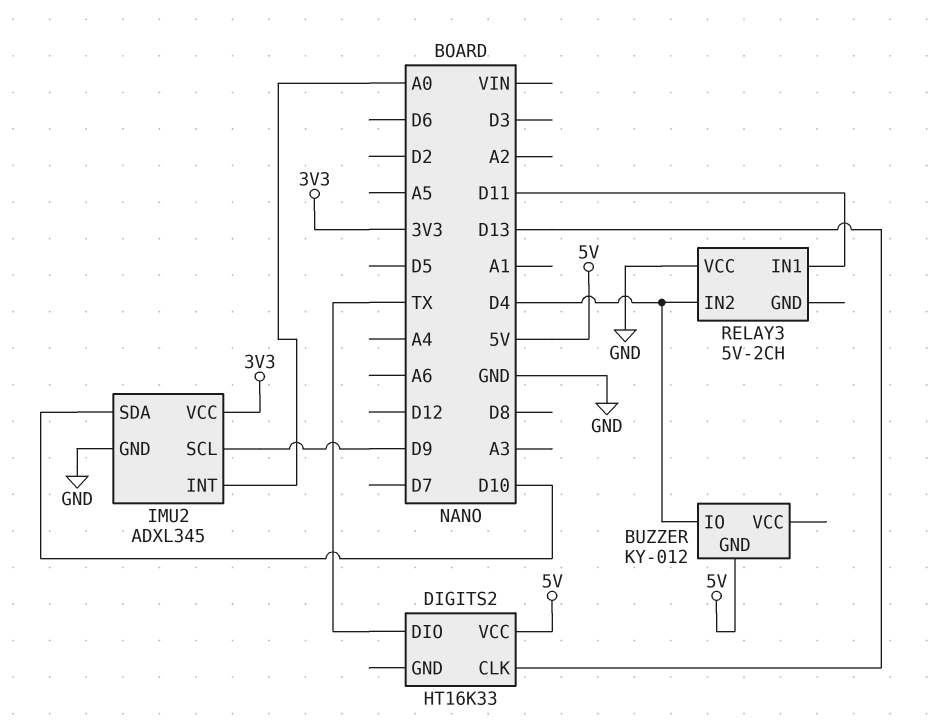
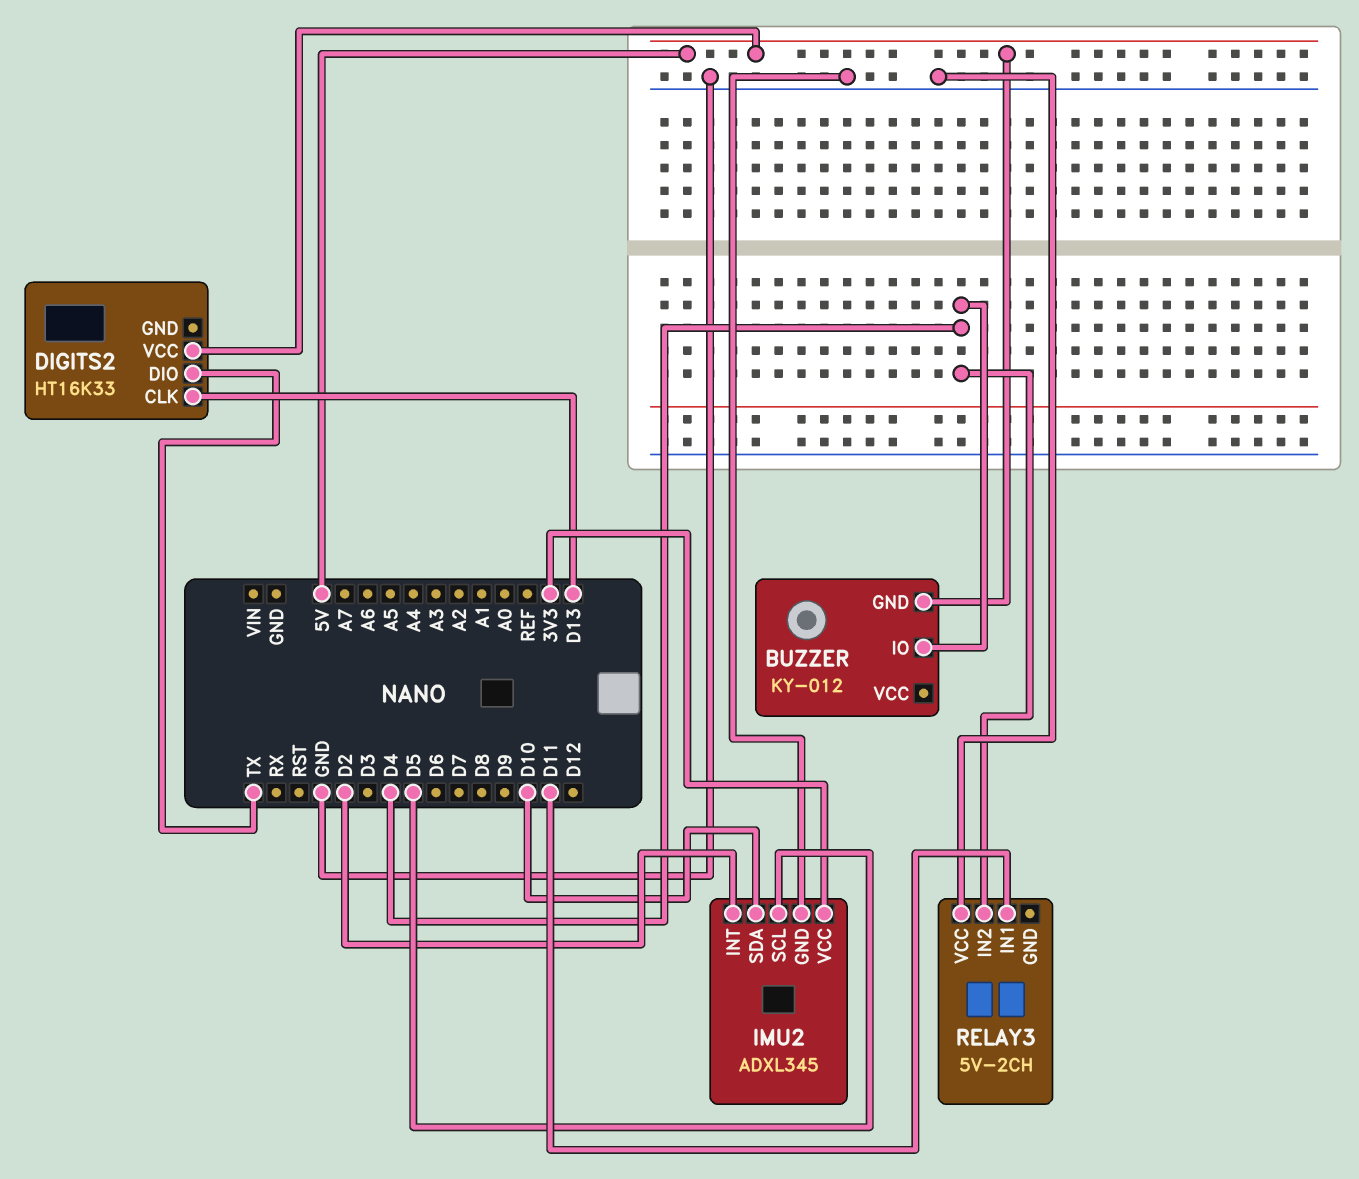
IMU2 pin INT: A0 -> D2
IMU2 pin SCL: D9 -> D5

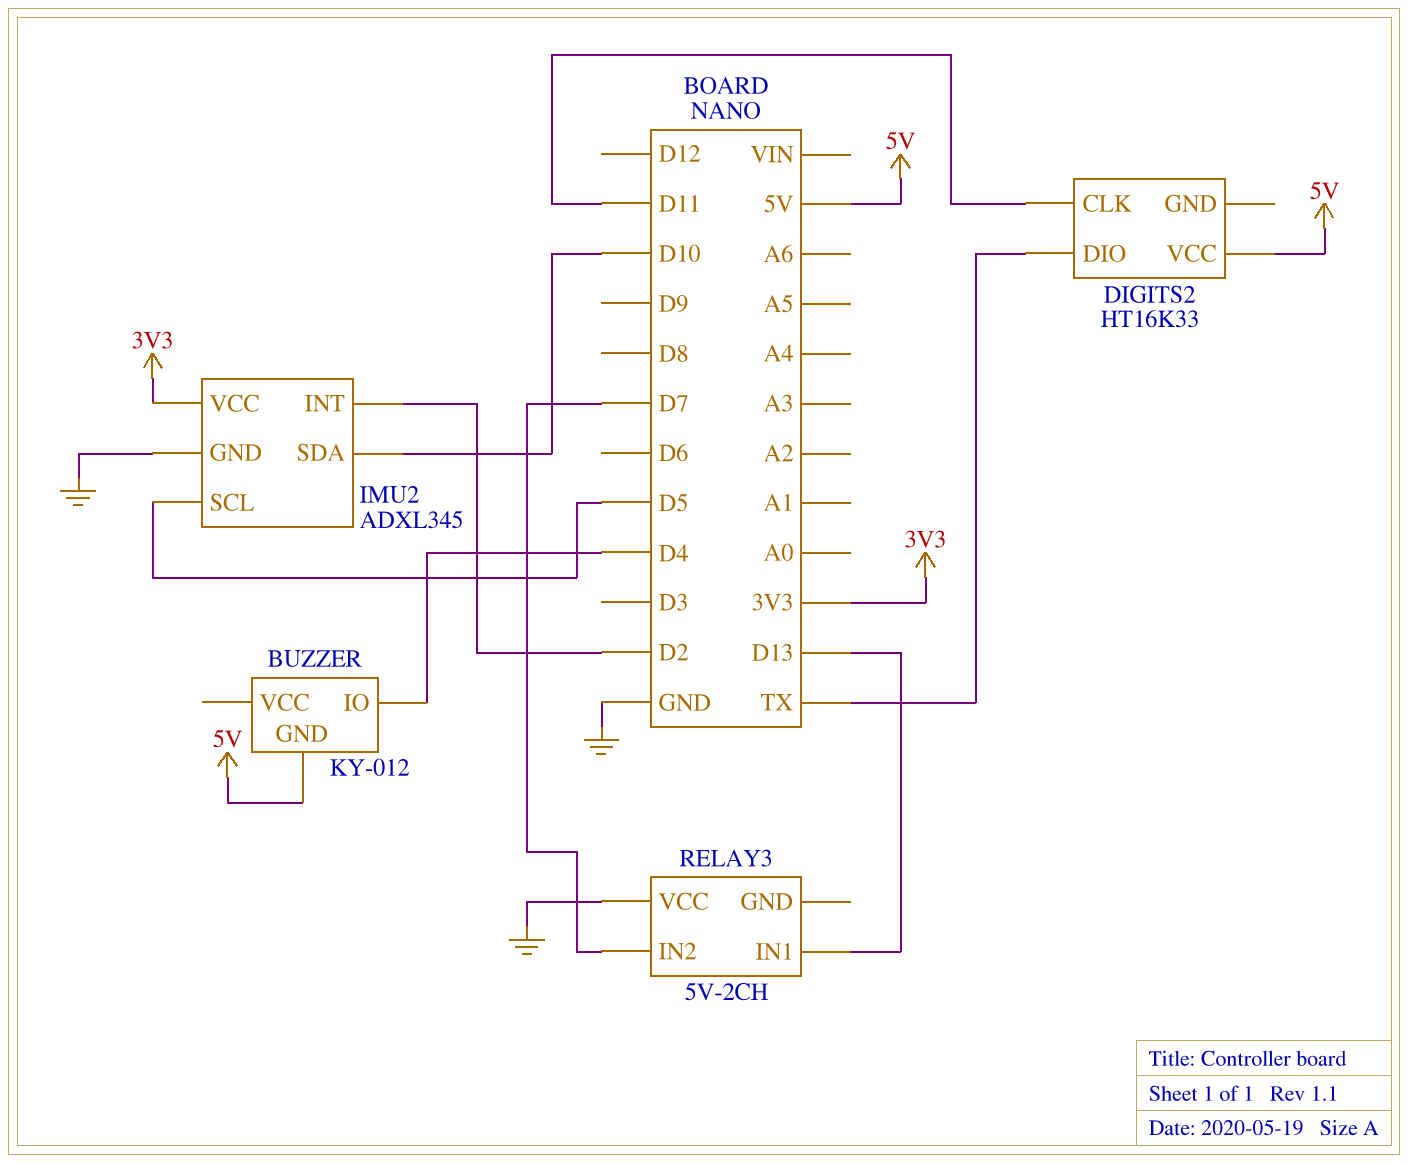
DIGITS2 pin CLK: D13 -> D11
RELAY3 pin IN1: D11 -> D13
RELAY3 pin IN2: D4 -> D7

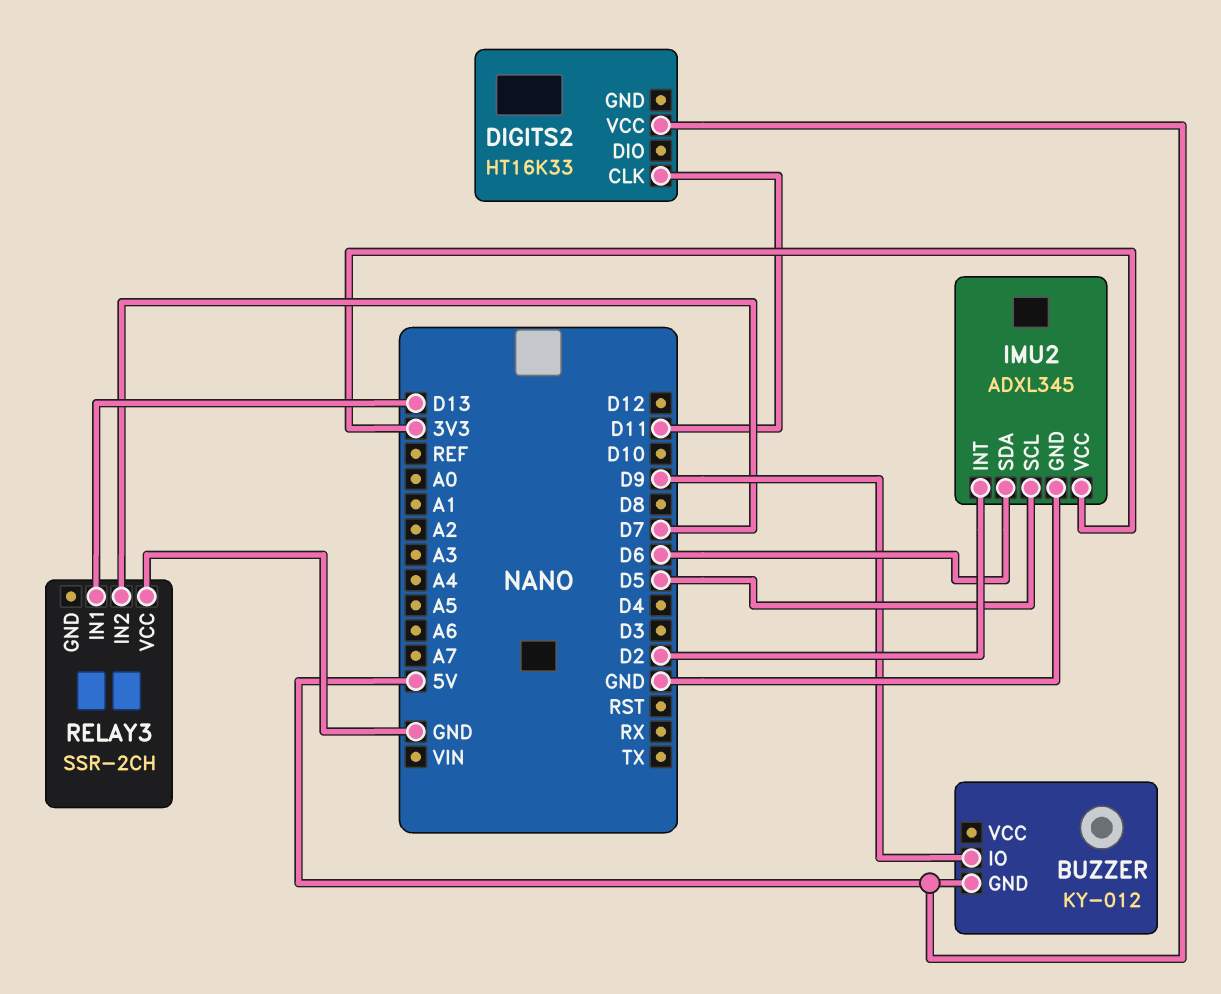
BUZZER pin IO: D4 -> D9
DIGITS2 pin DIO: TX -> none
IMU2 pin SDA: D10 -> D6
RELAY3: 5V-2CH -> SSR-2CH

